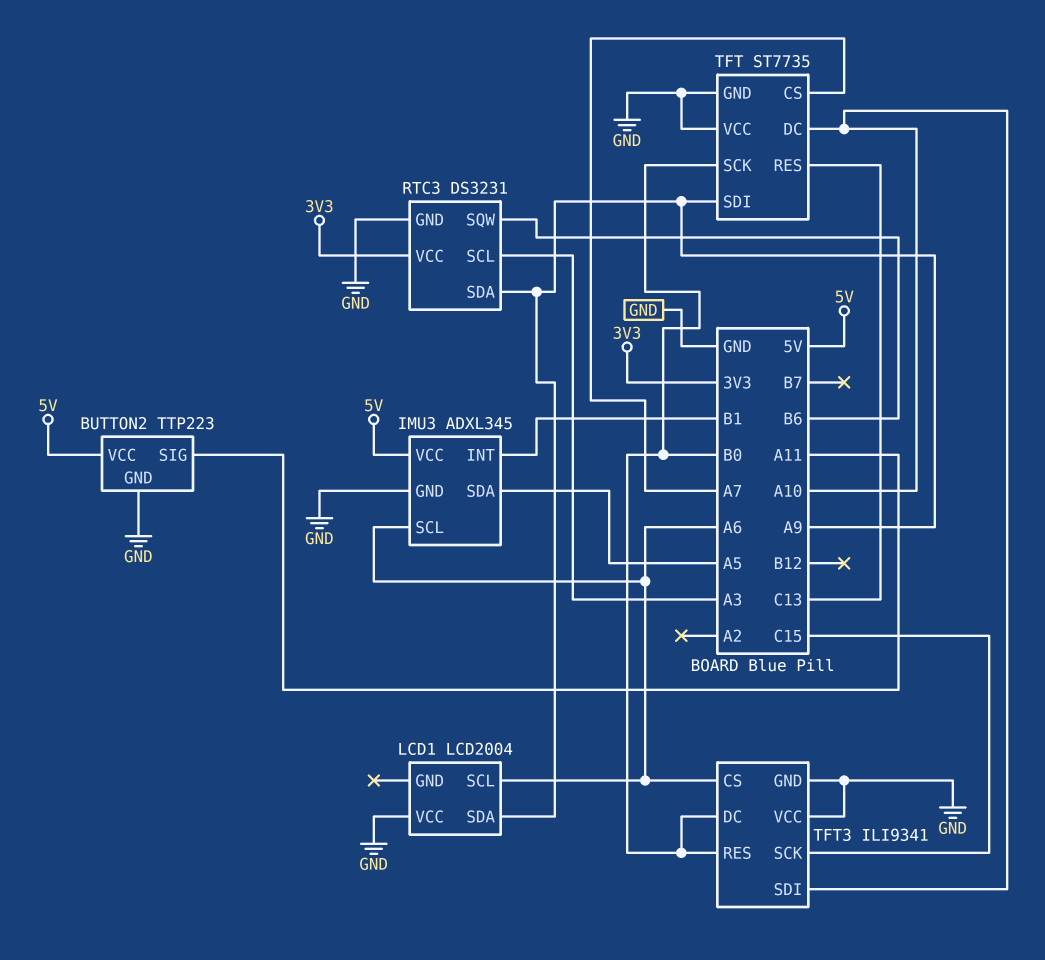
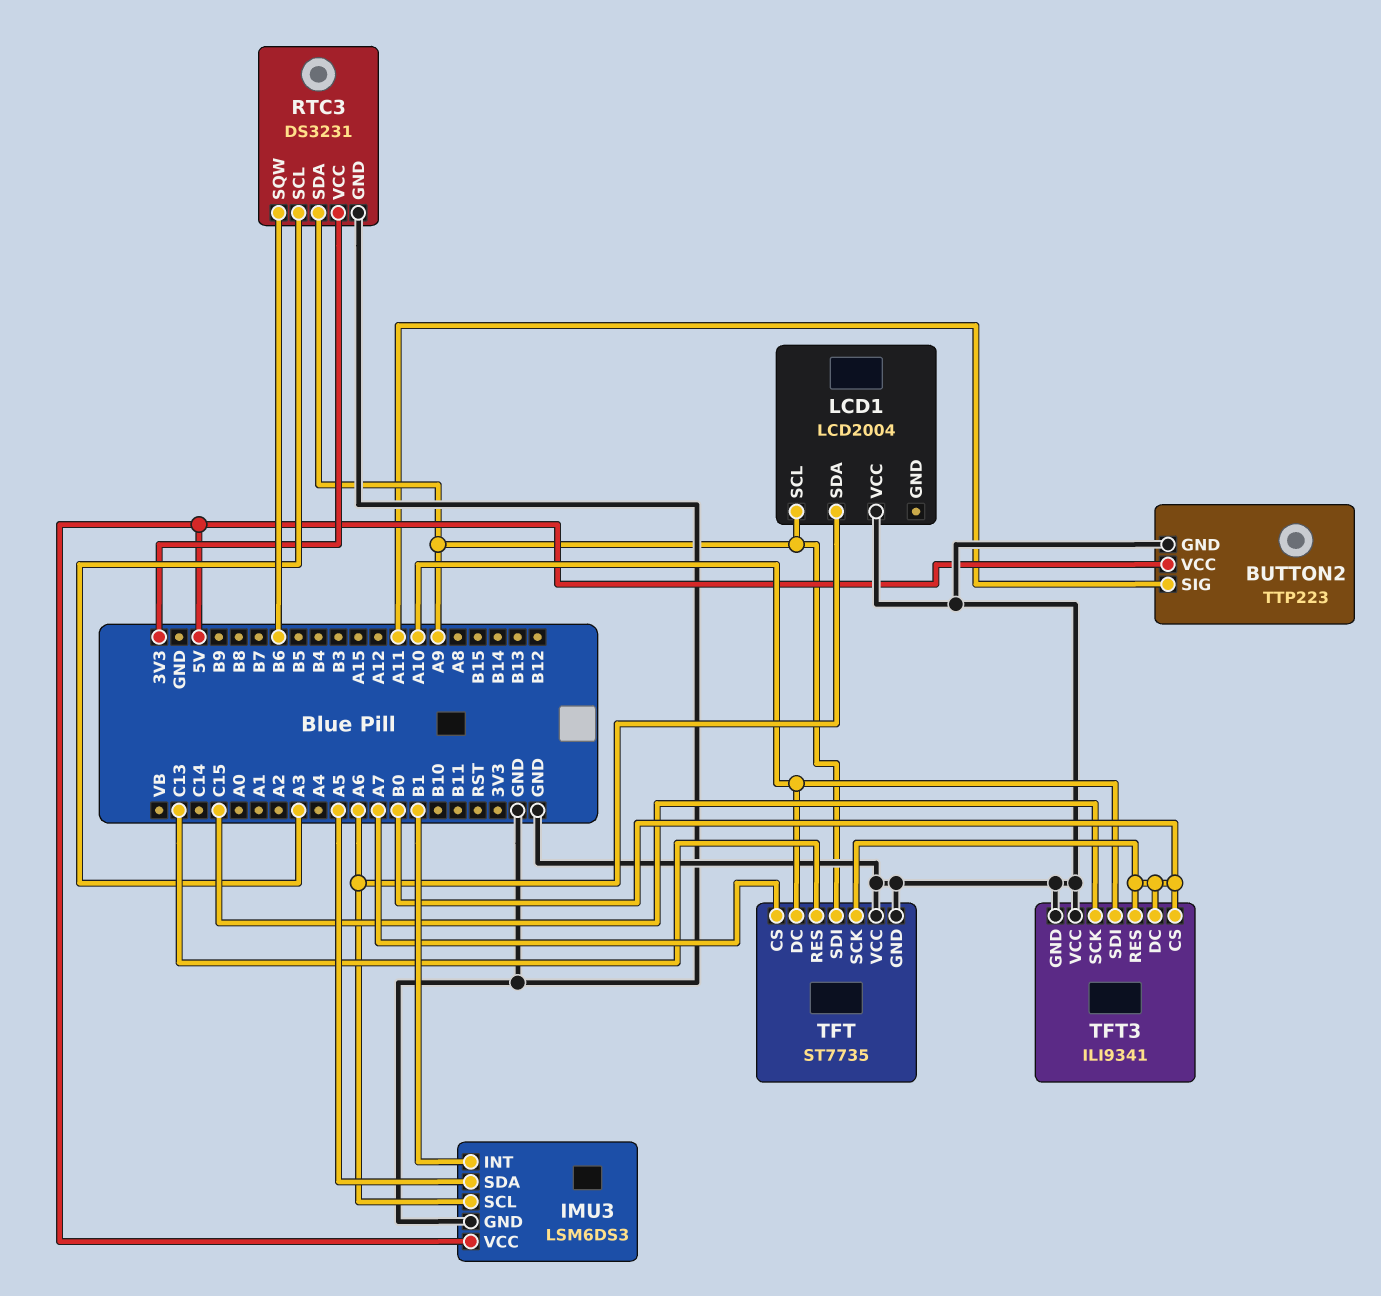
IMU3: ADXL345 -> LSM6DS3
LCD1 pin SCL: A6 -> A9
LCD1 pin SDA: A9 -> A6
TFT3 pin CS: A6 -> B0

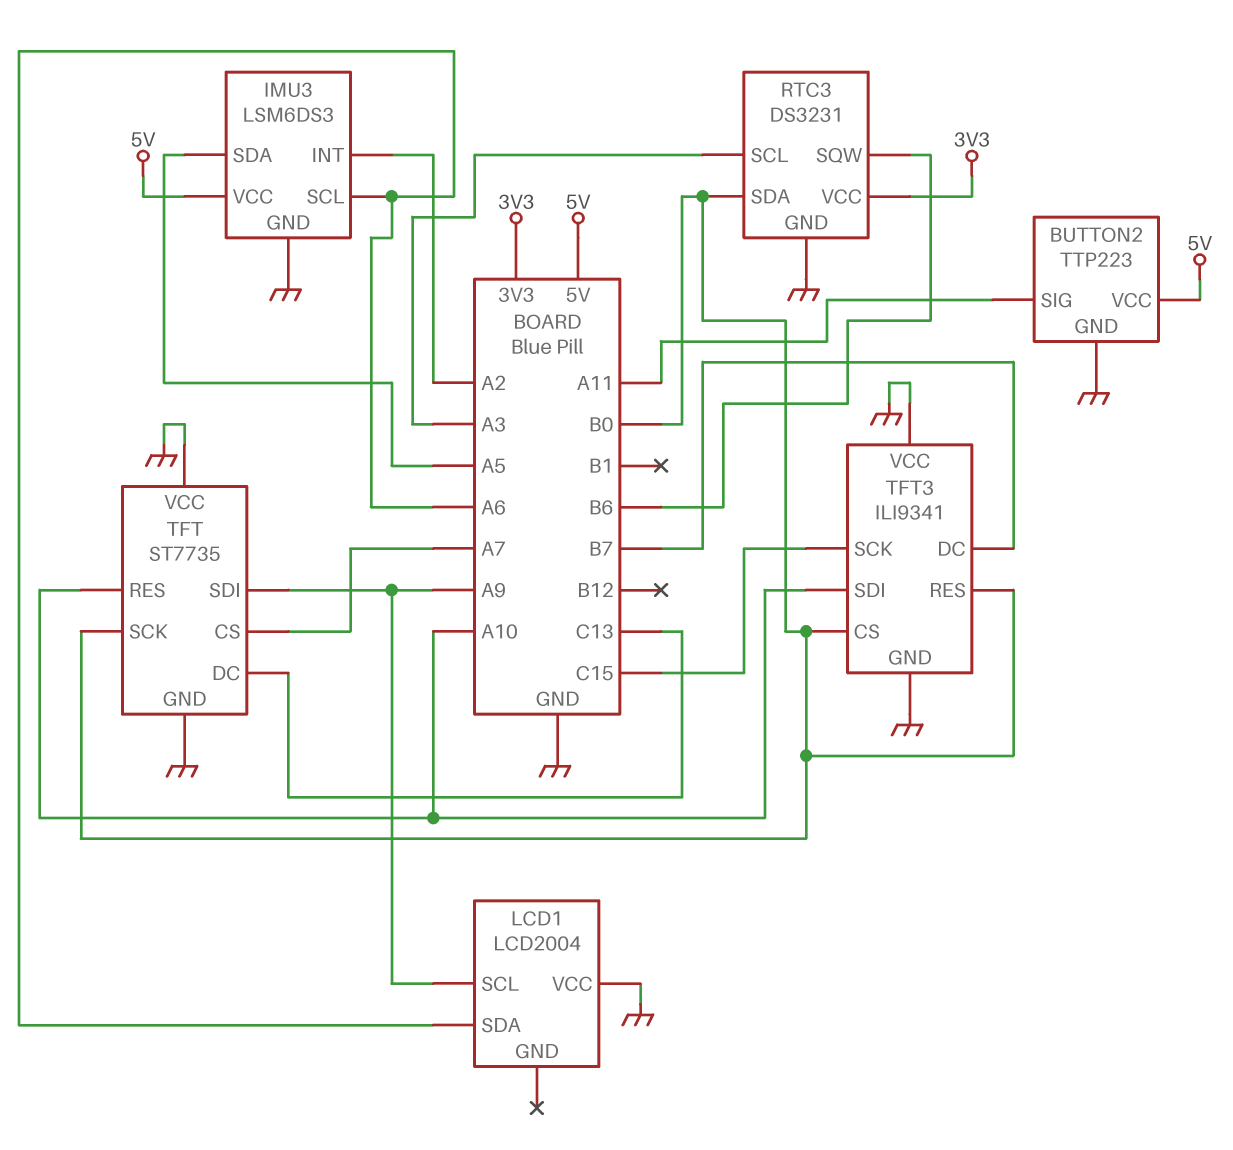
IMU3 pin INT: B1 -> A2
RTC3 pin SDA: A9 -> B0
TFT pin DC: A10 -> C13
TFT pin RES: C13 -> A10
TFT3 pin DC: B0 -> B7

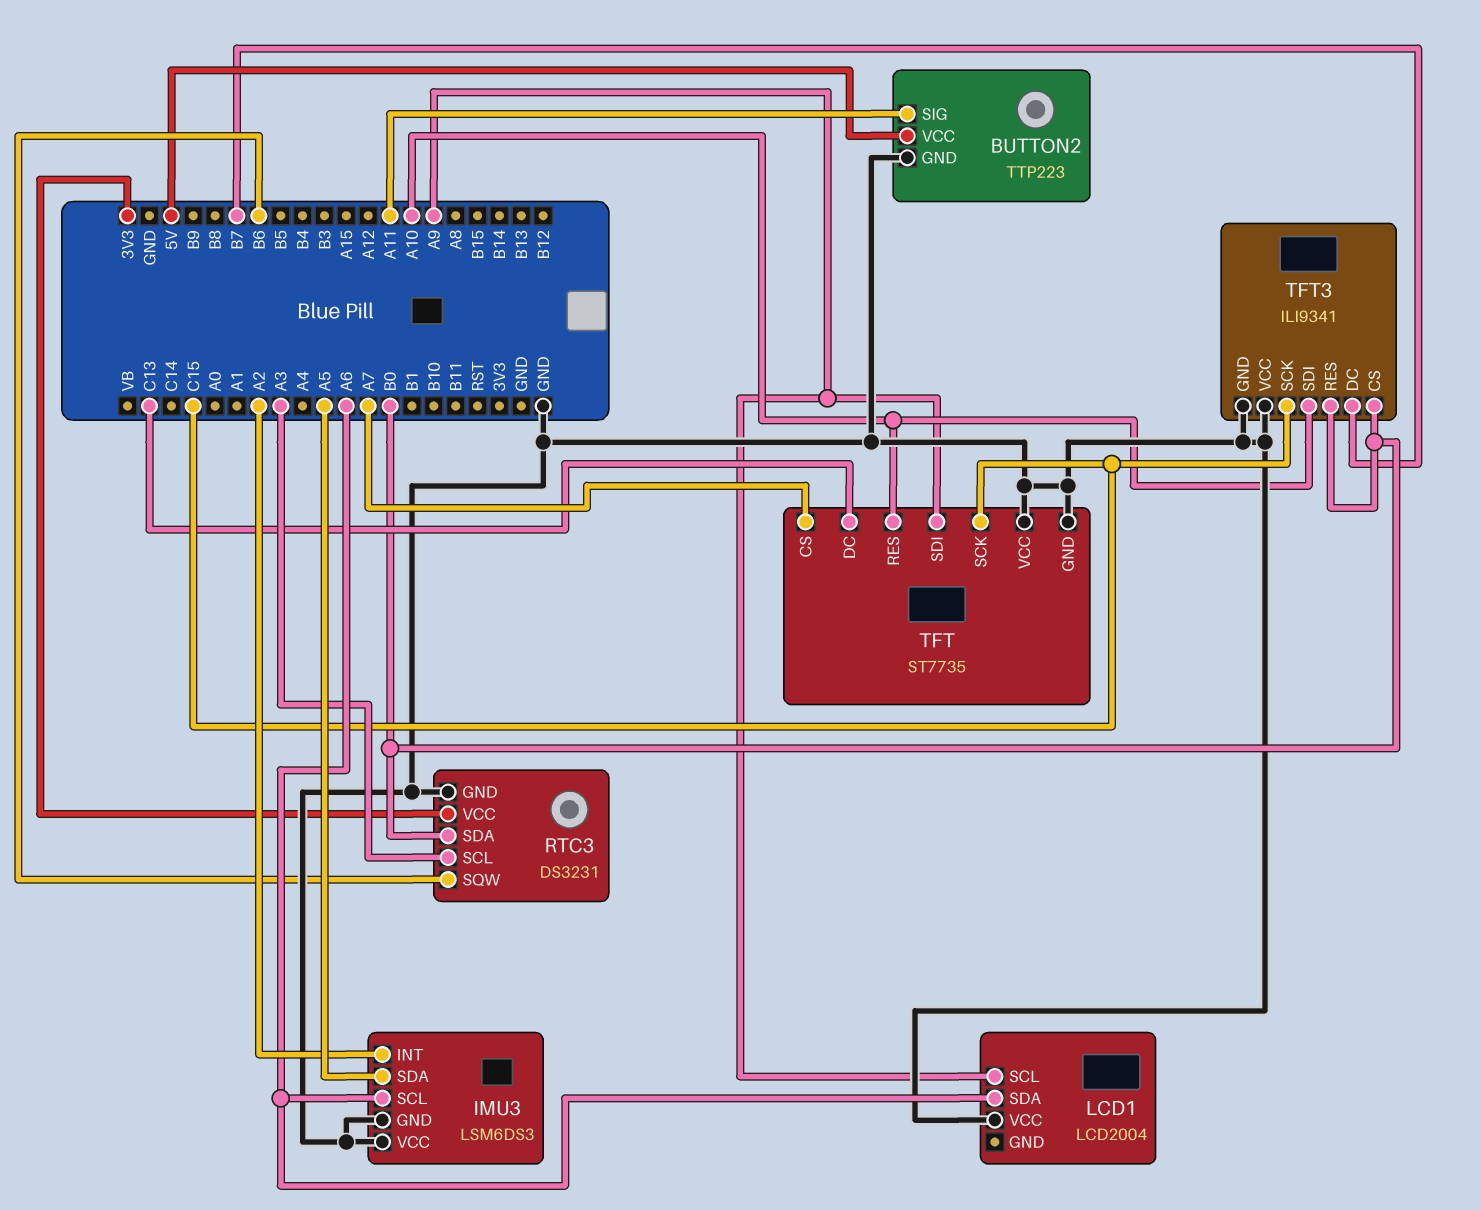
IMU3 pin VCC: 5V -> GND
TFT pin SCK: B0 -> C15

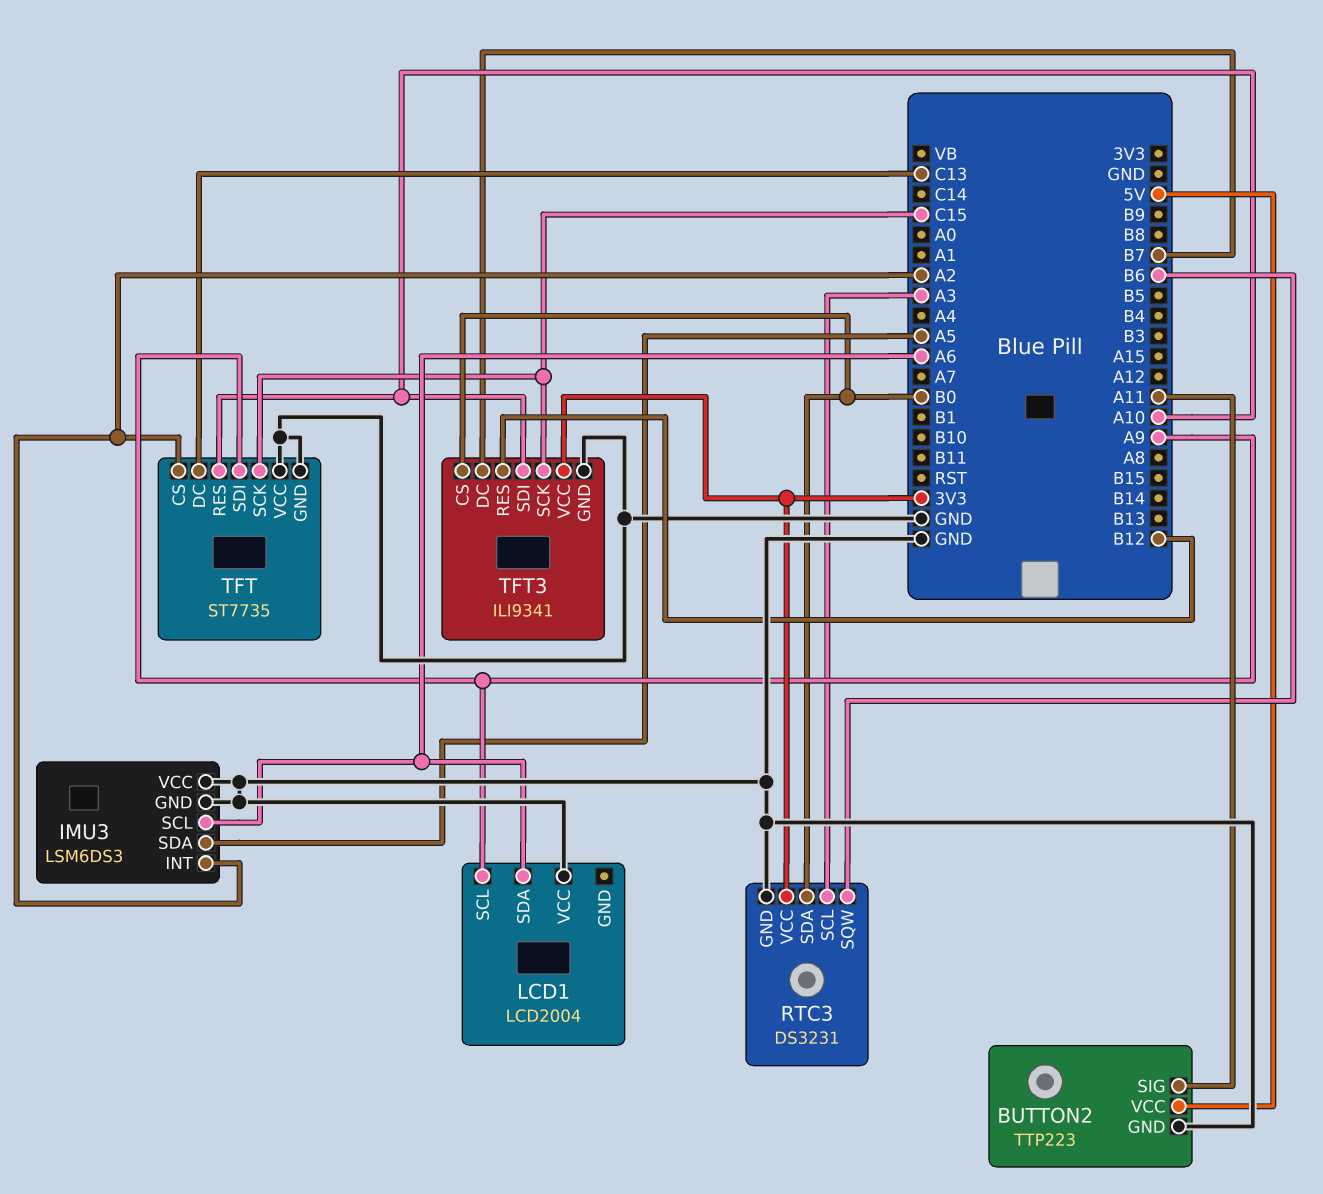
TFT pin CS: A7 -> A2
TFT3 pin RES: B0 -> B12
TFT3 pin VCC: GND -> 3V3

